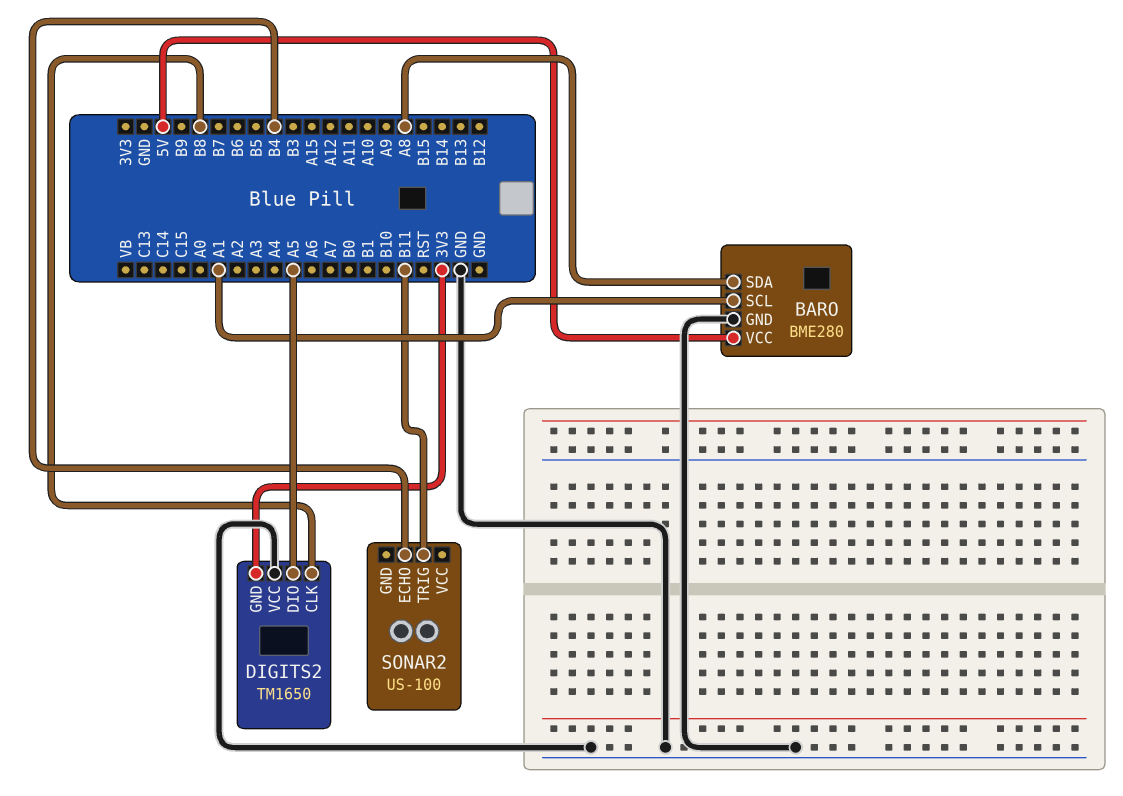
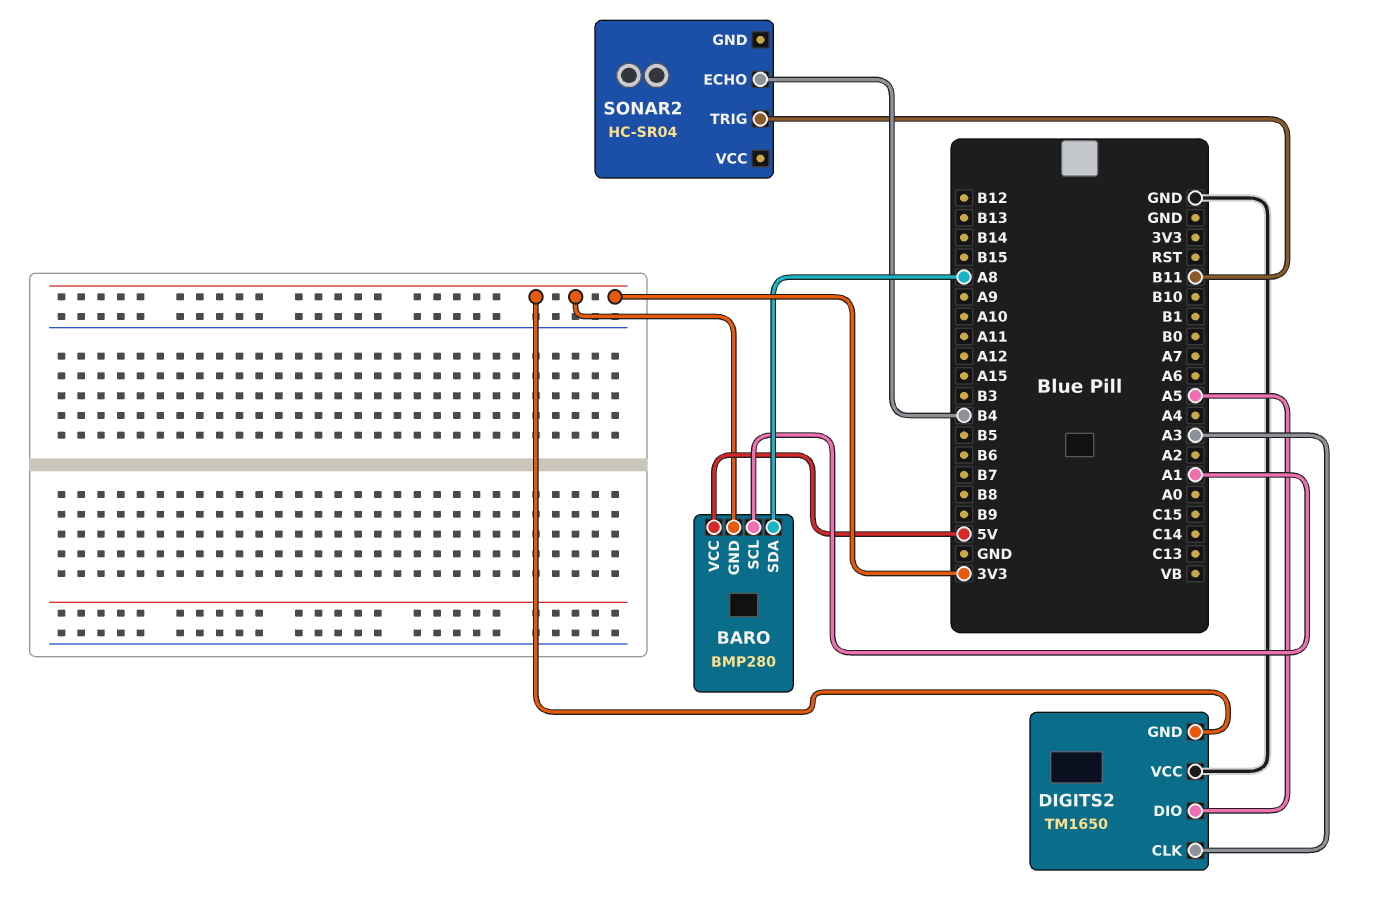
BARO: BME280 -> BMP280
BARO pin GND: GND -> 3V3
DIGITS2 pin CLK: B8 -> A3
SONAR2: US-100 -> HC-SR04

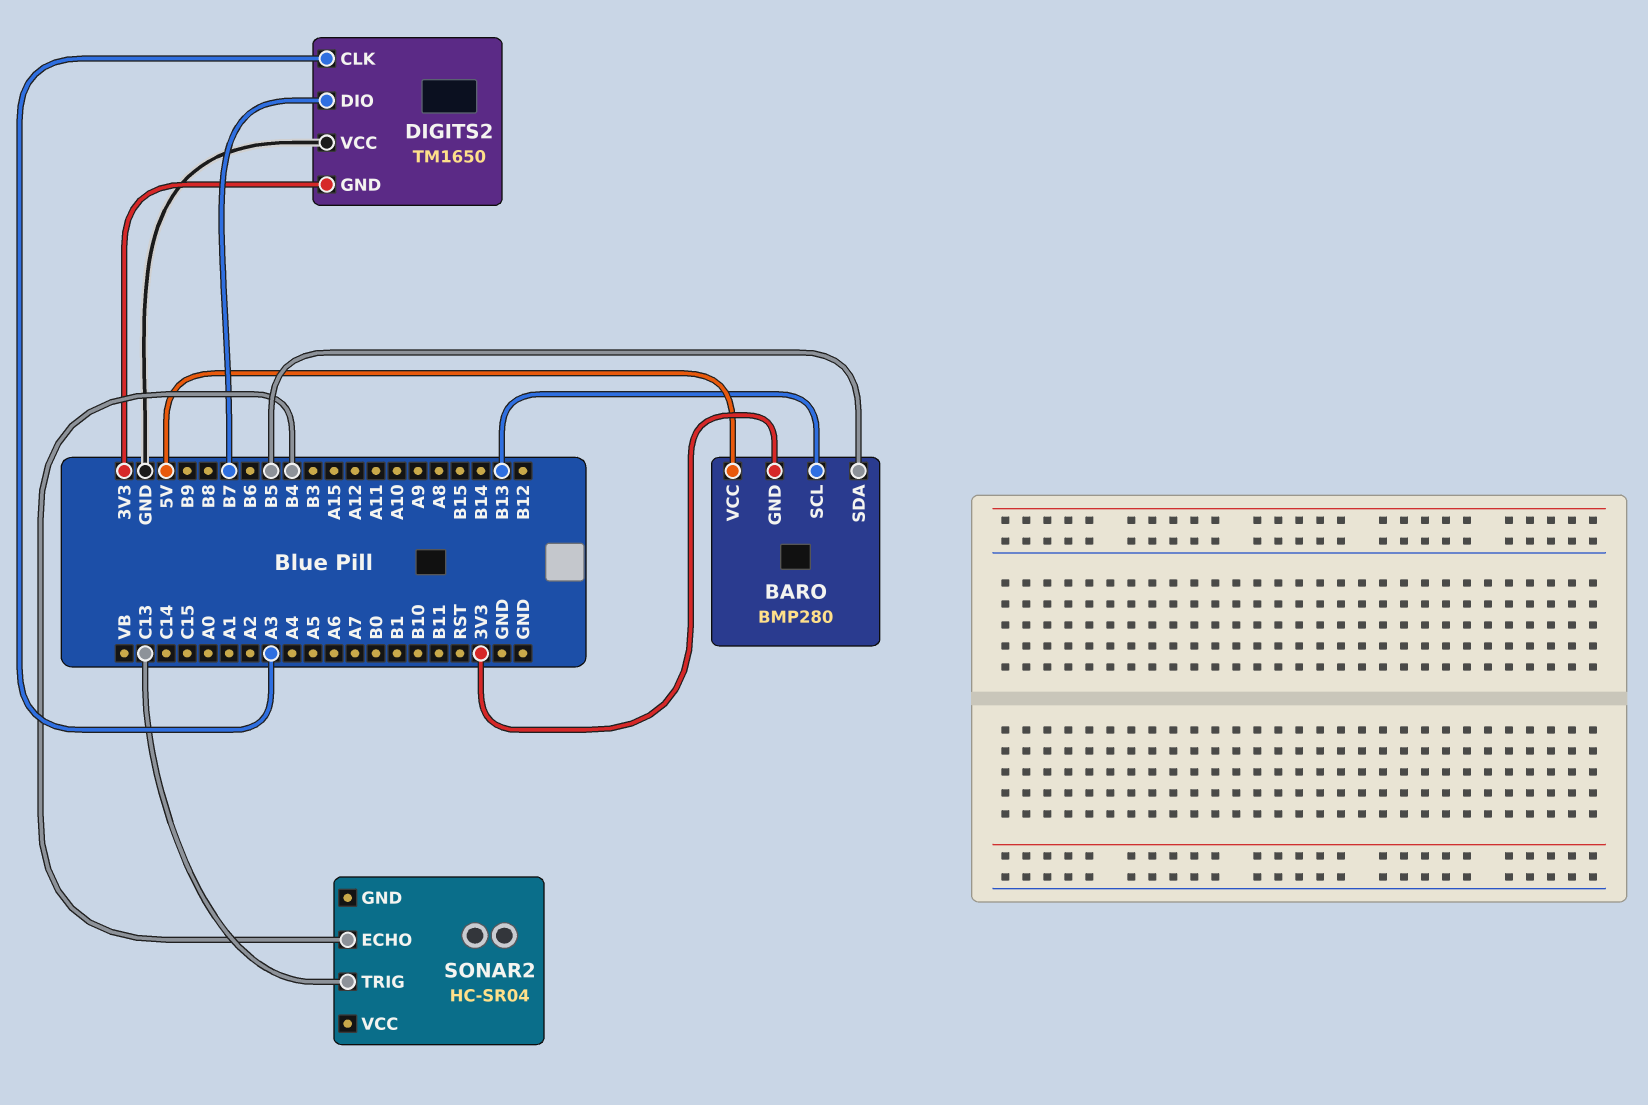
BARO pin SCL: A1 -> B13
BARO pin SDA: A8 -> B5
DIGITS2 pin DIO: A5 -> B7
SONAR2 pin TRIG: B11 -> C13

